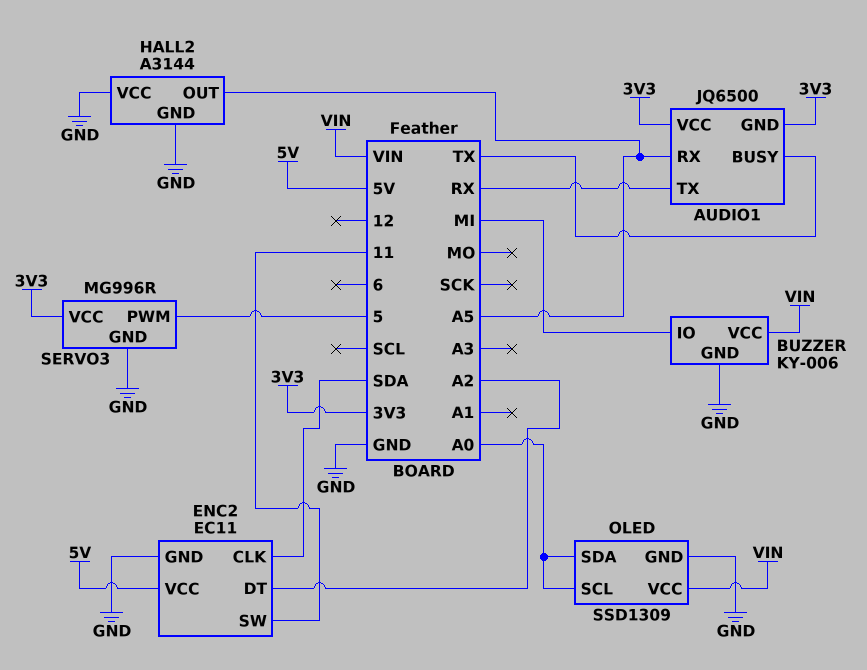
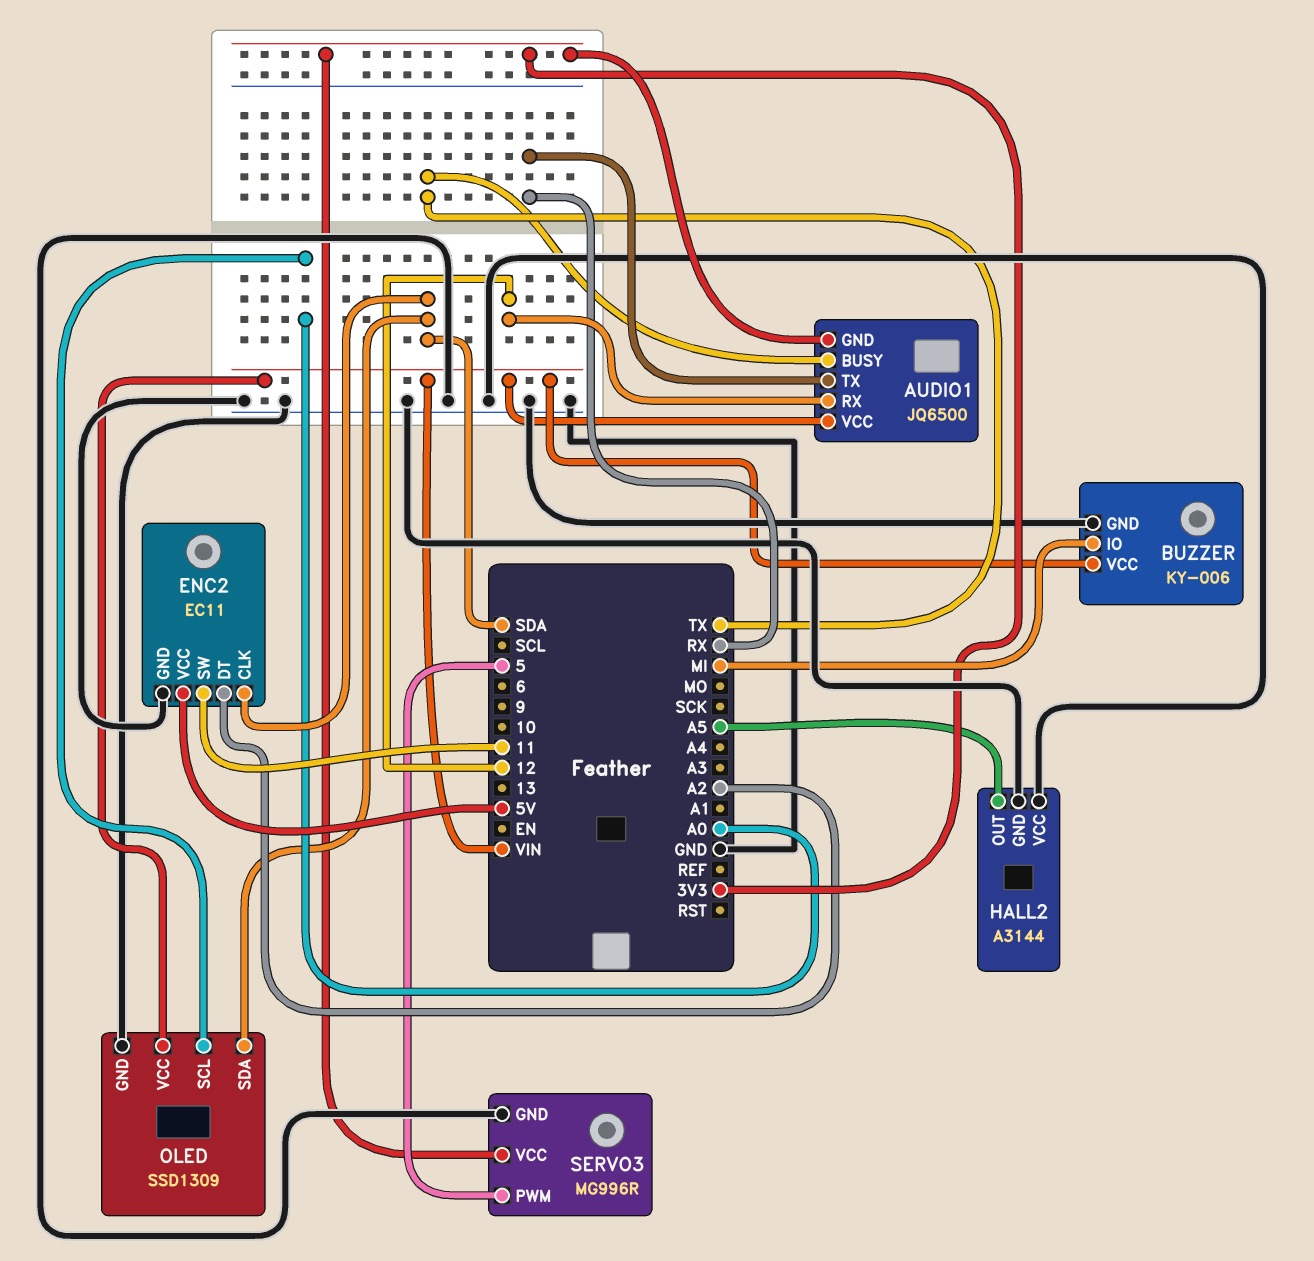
AUDIO1 pin RX: A5 -> 12
AUDIO1 pin VCC: 3V3 -> VIN
OLED pin SDA: A0 -> SDA

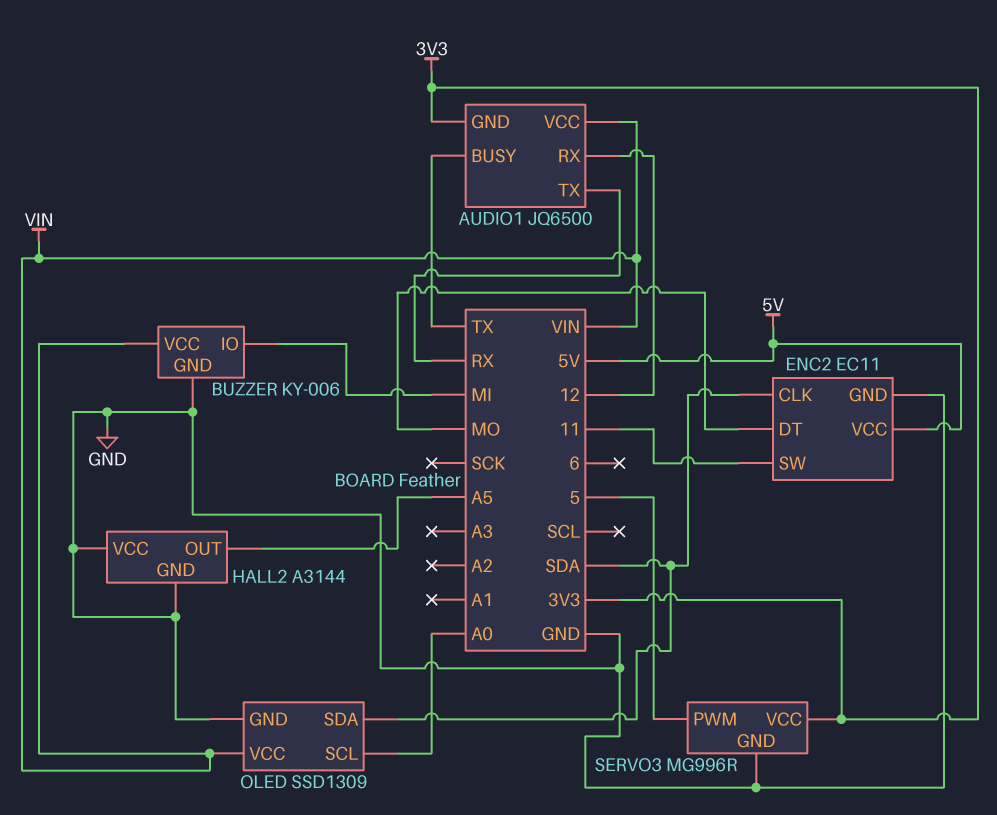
ENC2 pin DT: A2 -> MO

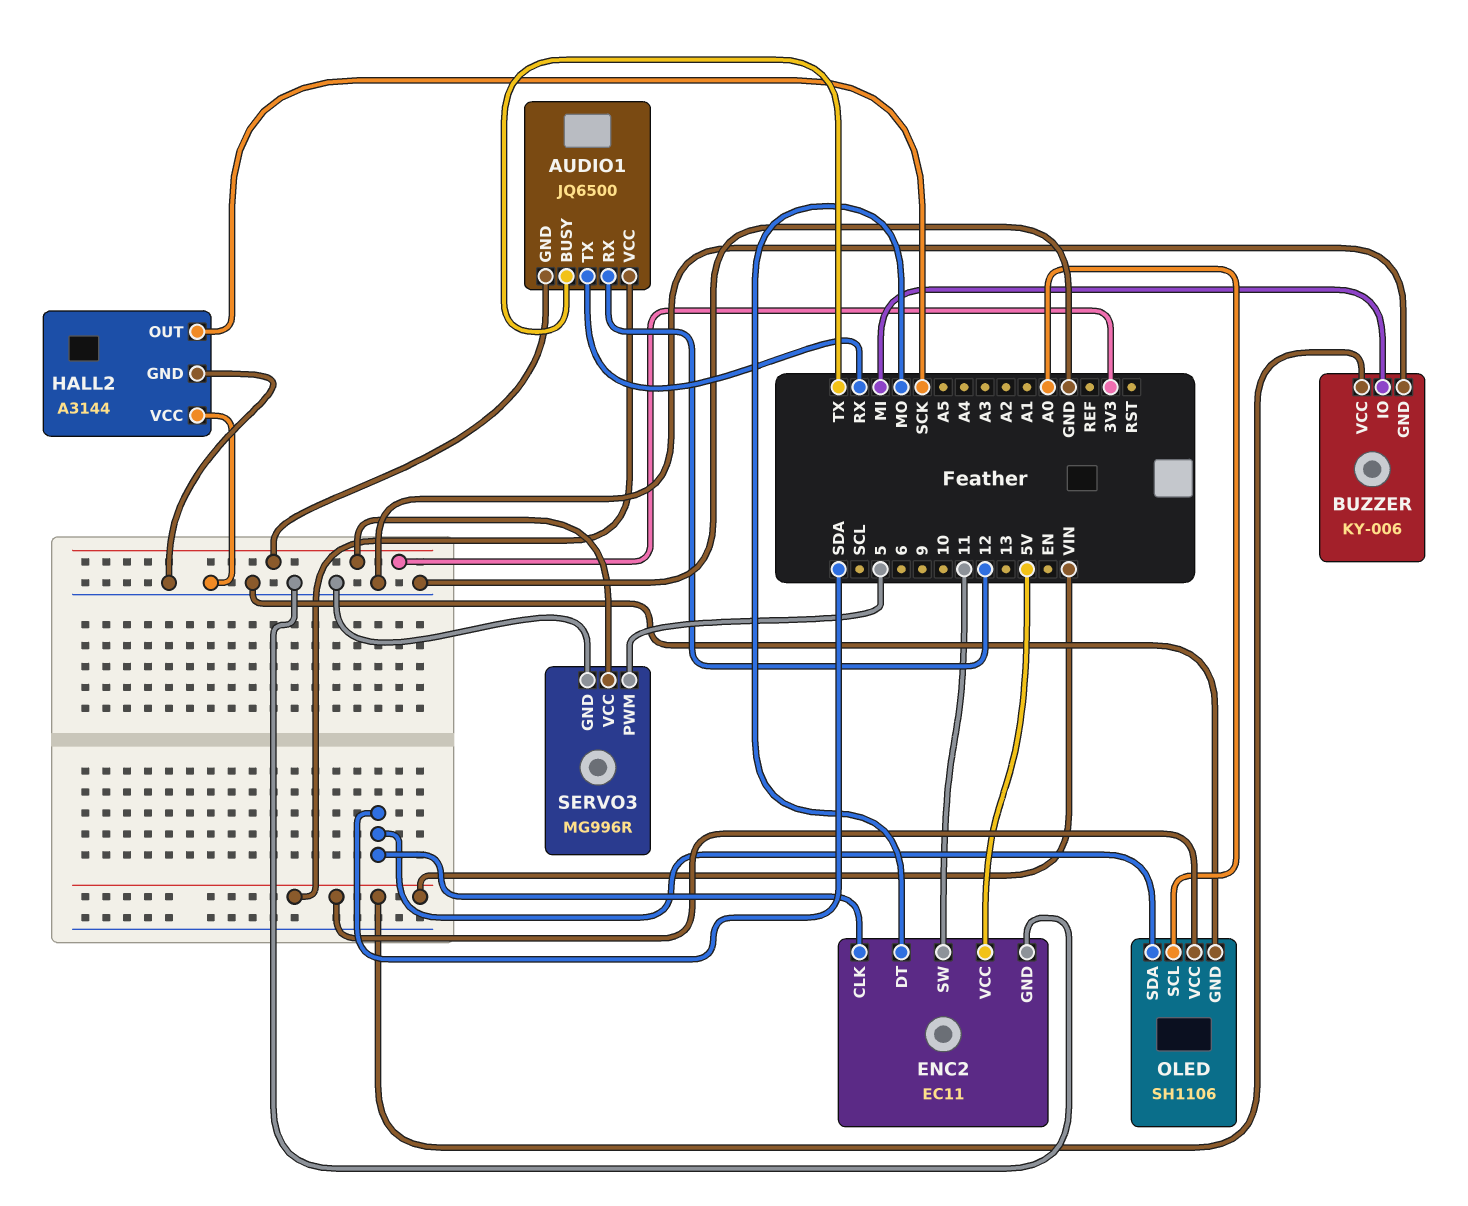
HALL2 pin OUT: A5 -> SCK
OLED: SSD1309 -> SH1106

